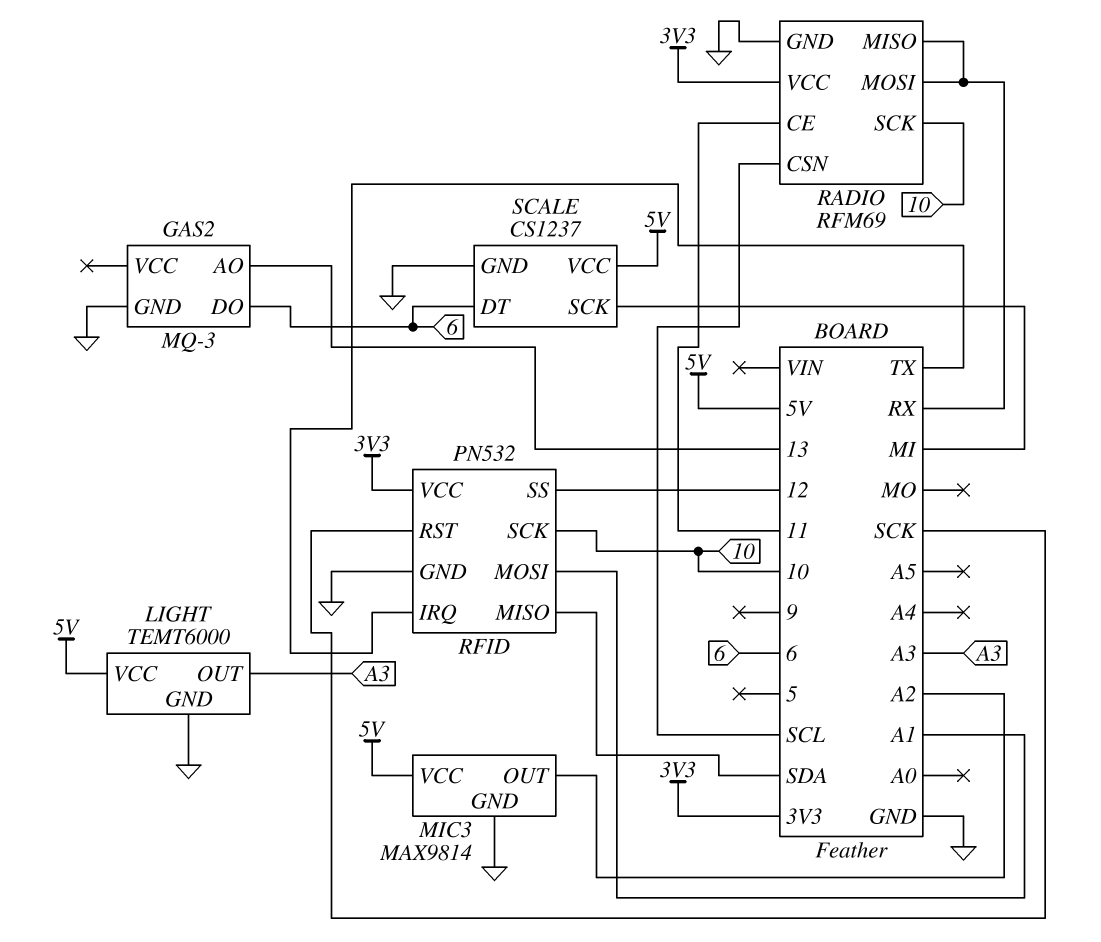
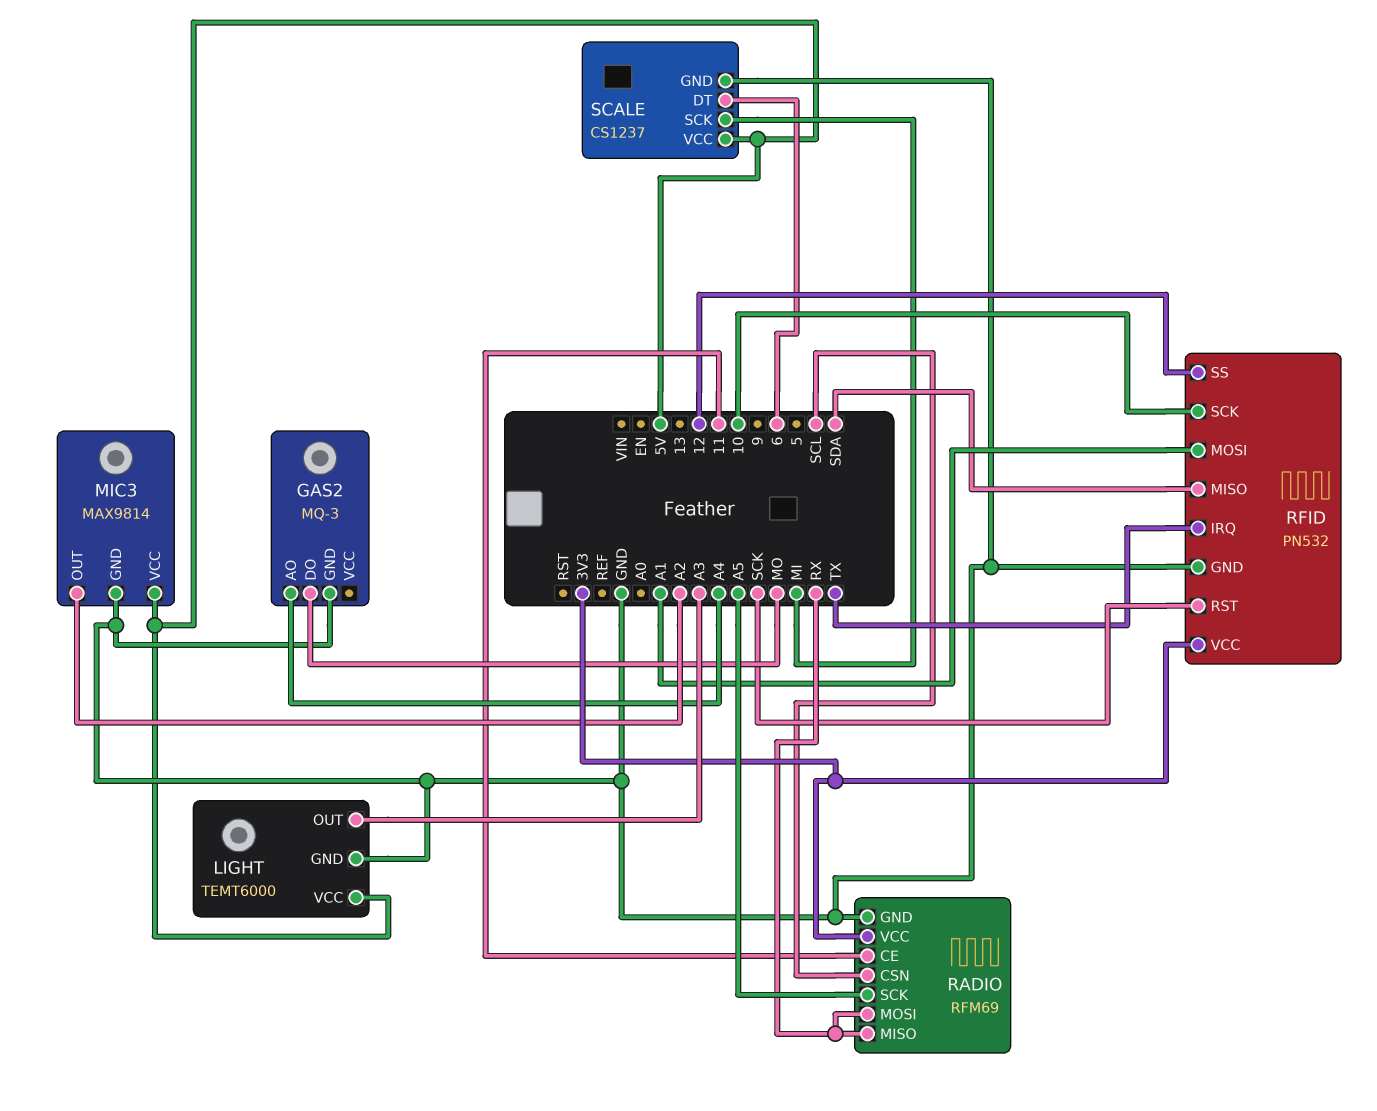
GAS2 pin AO: 13 -> A4
GAS2 pin DO: 6 -> MO
RADIO pin SCK: 10 -> A5

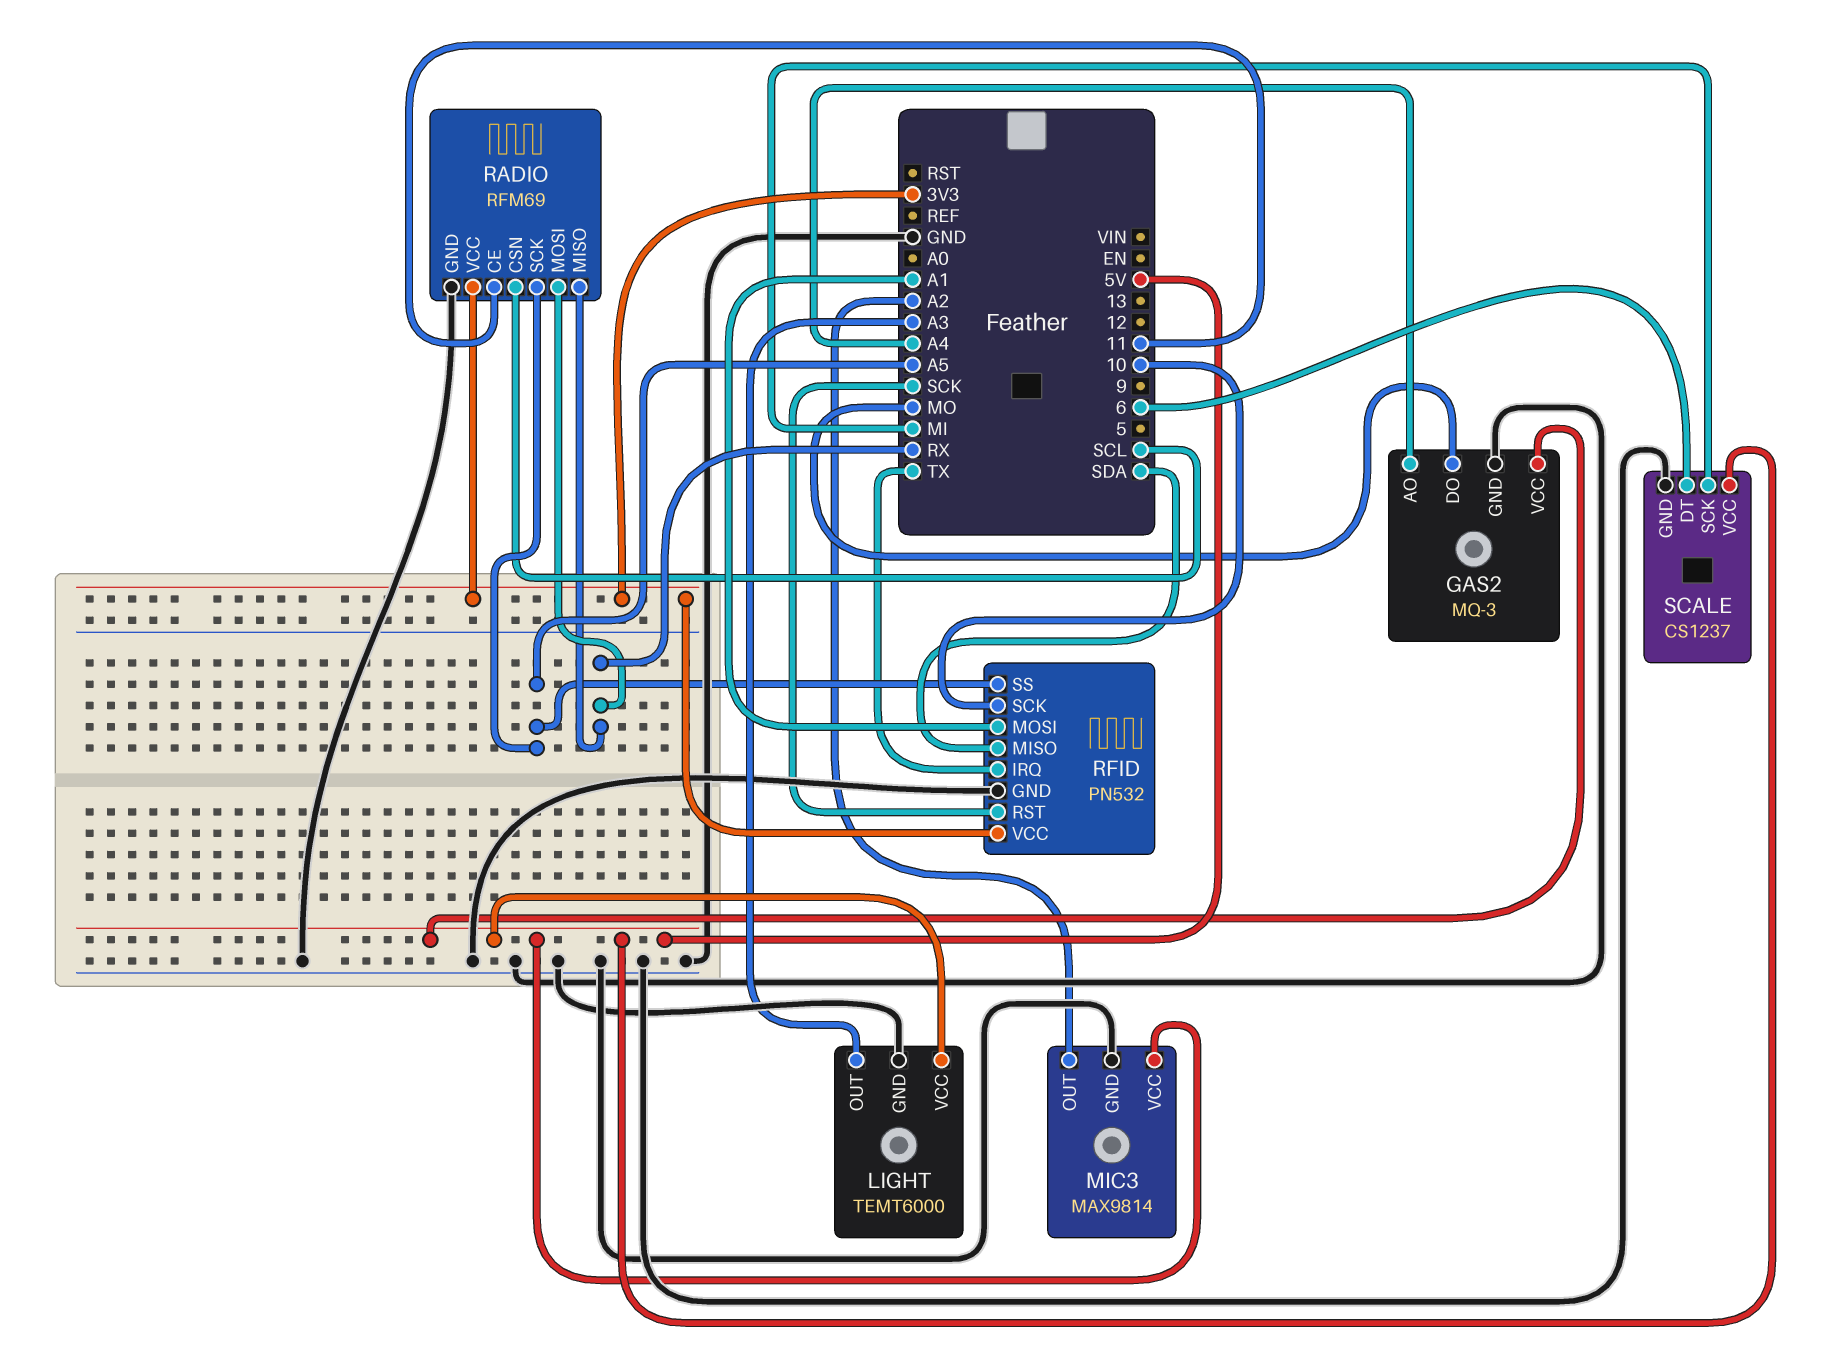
GAS2 pin VCC: none -> 5V
RFID pin SS: 12 -> A5

